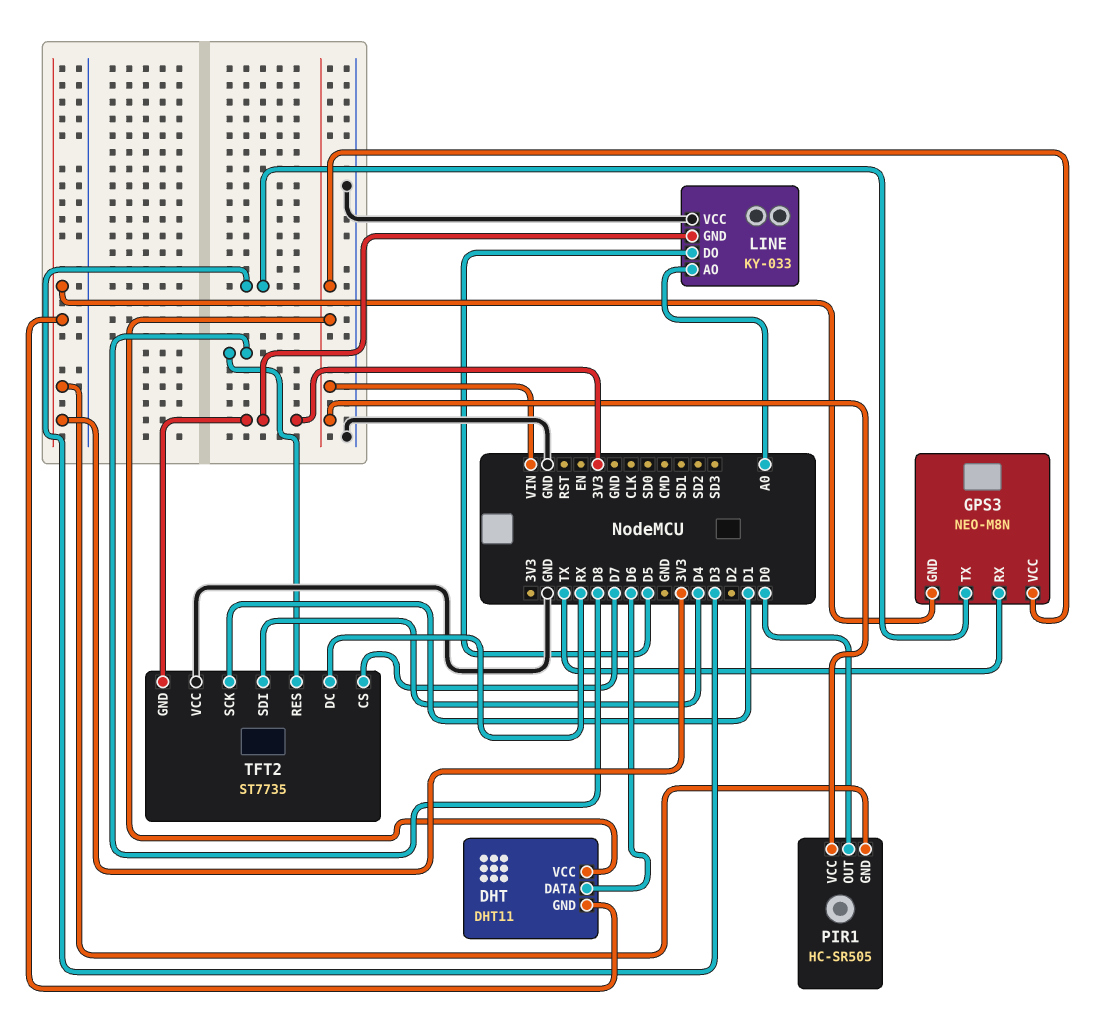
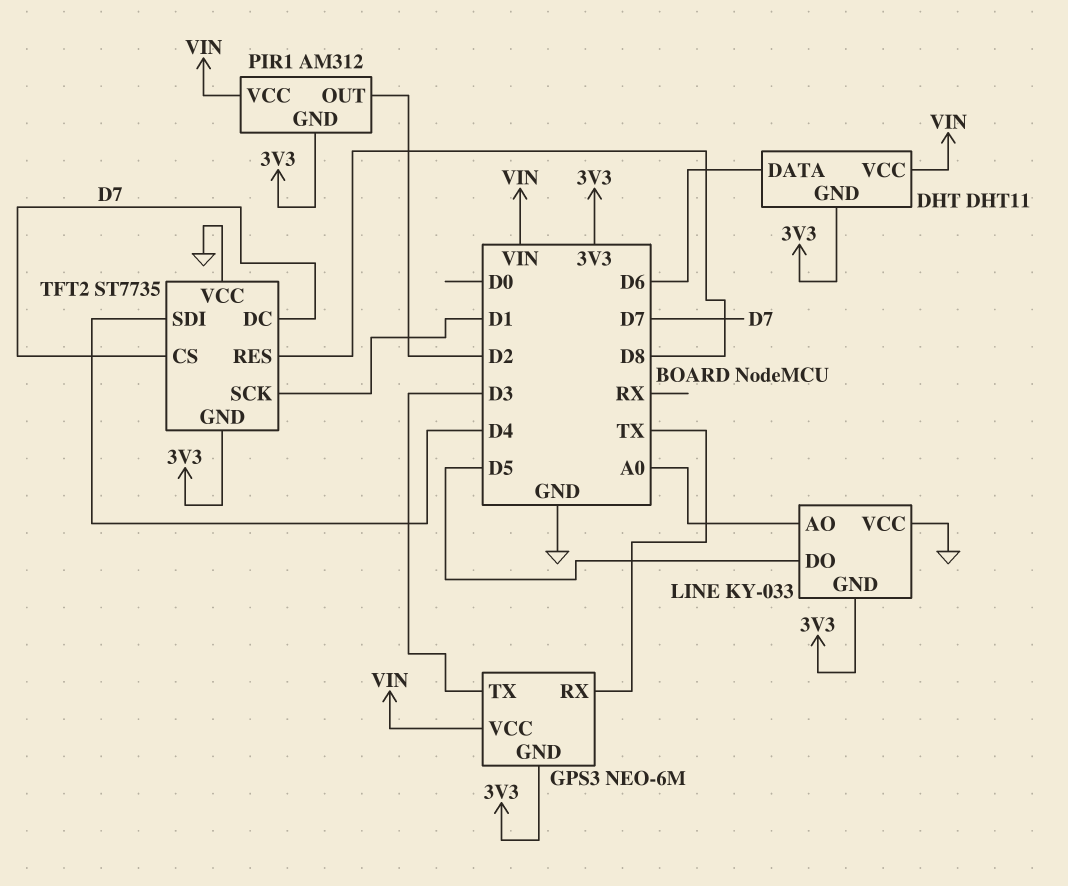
GPS3: NEO-M8N -> NEO-6M
PIR1: HC-SR505 -> AM312
PIR1 pin OUT: D0 -> D2
TFT2 pin DC: RX -> D7

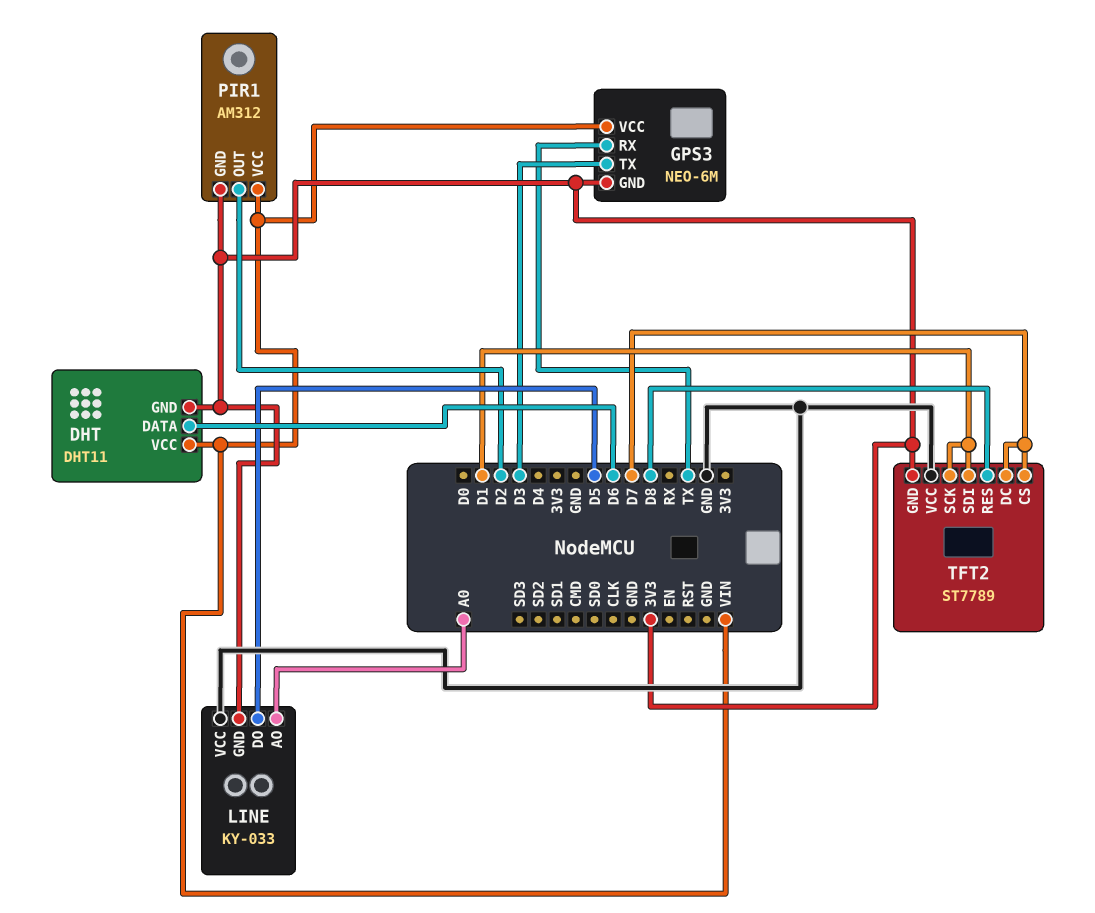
TFT2: ST7735 -> ST7789
TFT2 pin SDI: D4 -> D1

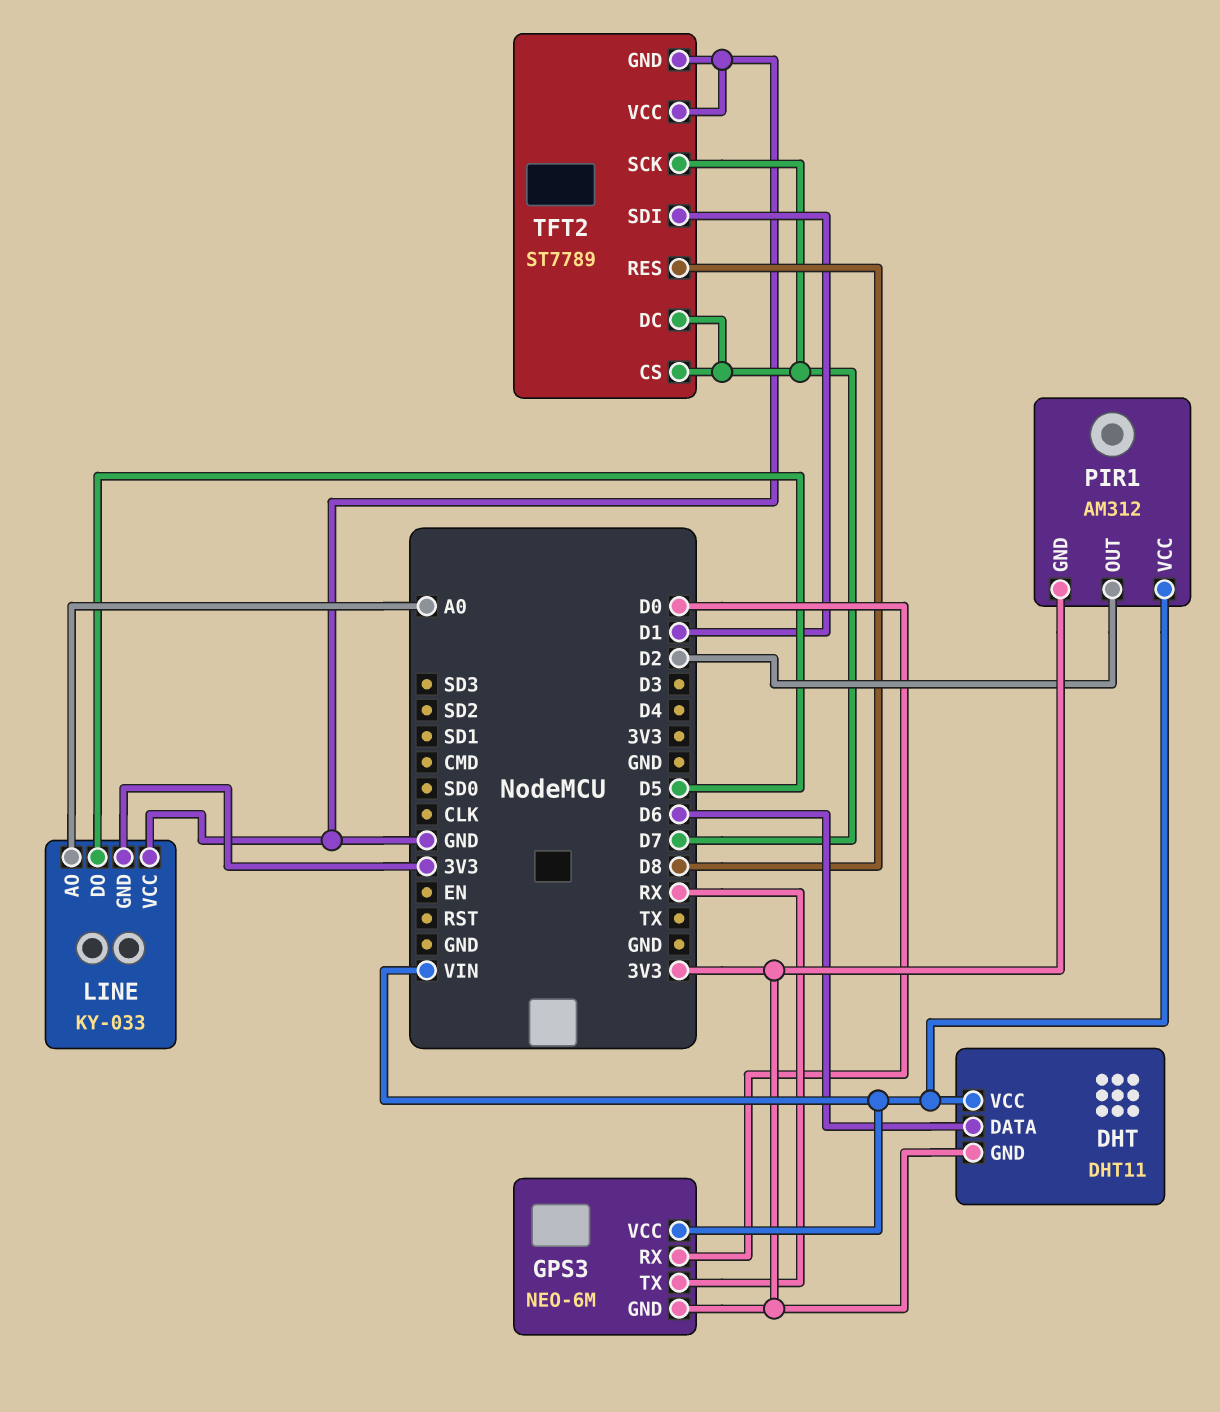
GPS3 pin RX: TX -> D0
GPS3 pin TX: D3 -> RX
TFT2 pin GND: 3V3 -> GND
TFT2 pin SCK: D1 -> D7

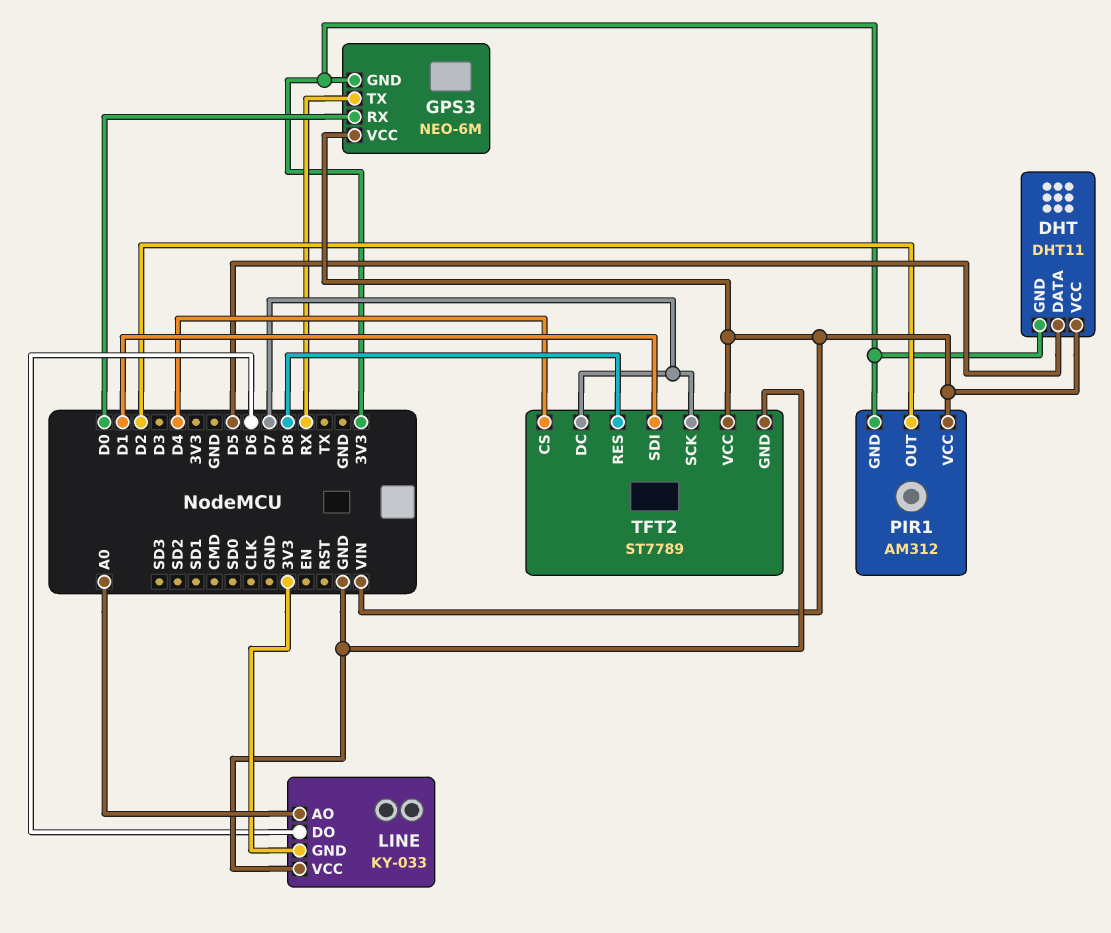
DHT pin DATA: D6 -> D5
LINE pin DO: D5 -> D6
TFT2 pin CS: D7 -> D4
TFT2 pin VCC: GND -> VIN

